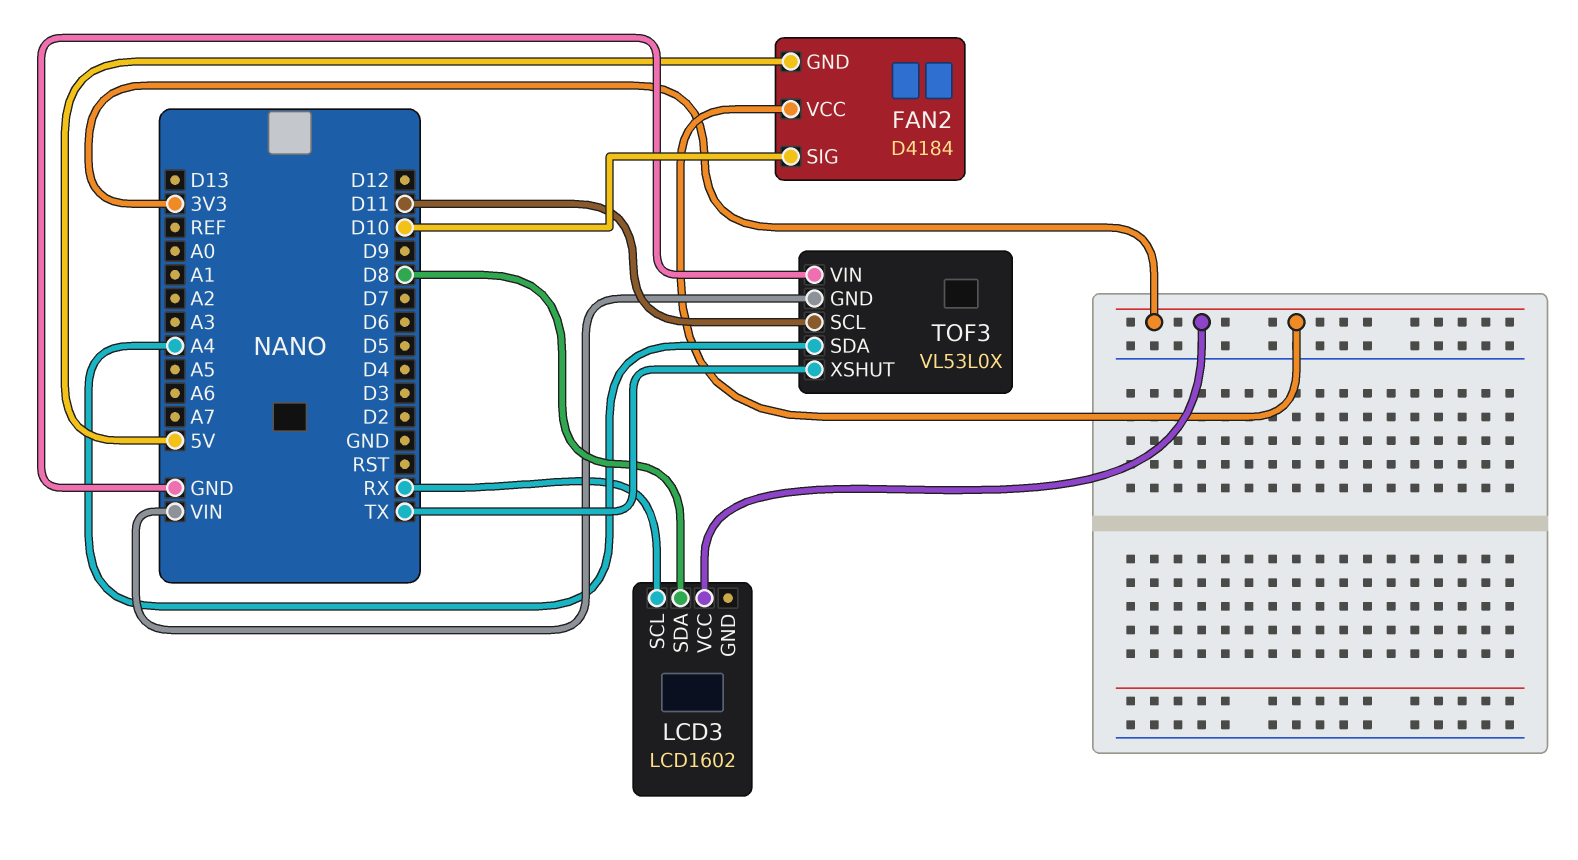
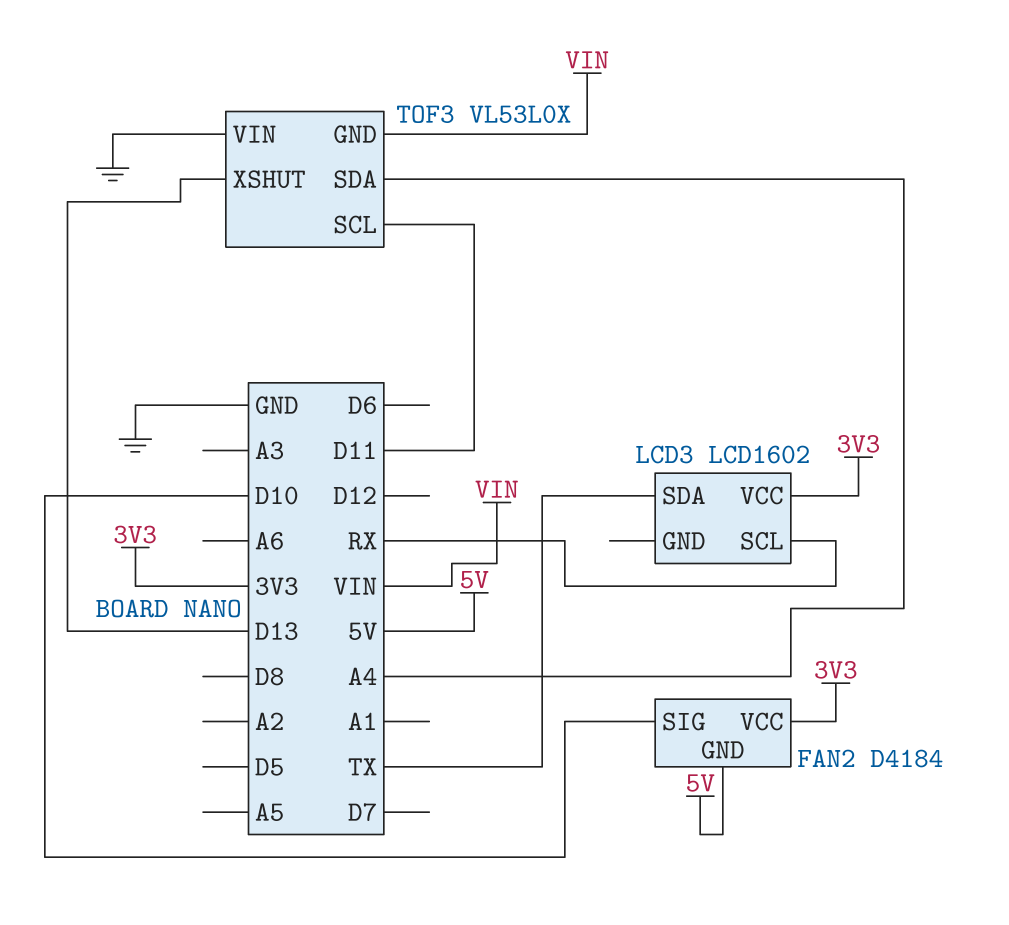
LCD3 pin SDA: D8 -> TX
TOF3 pin XSHUT: TX -> D13

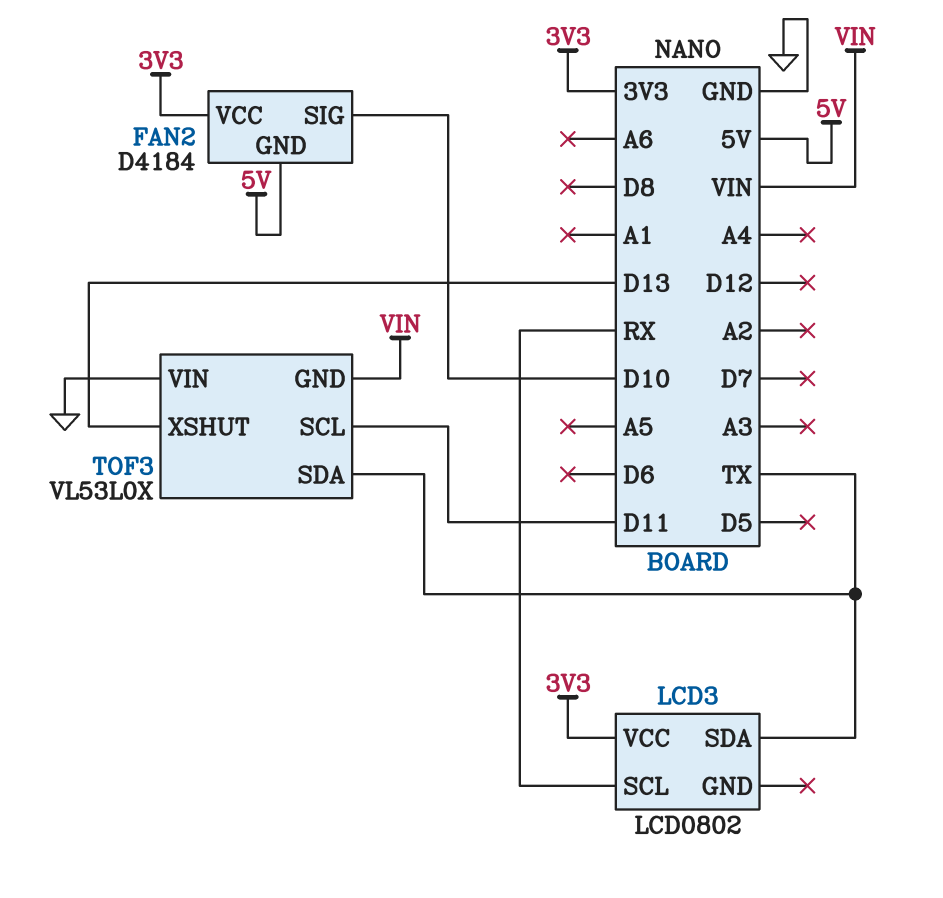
LCD3: LCD1602 -> LCD0802
TOF3 pin SDA: A4 -> TX

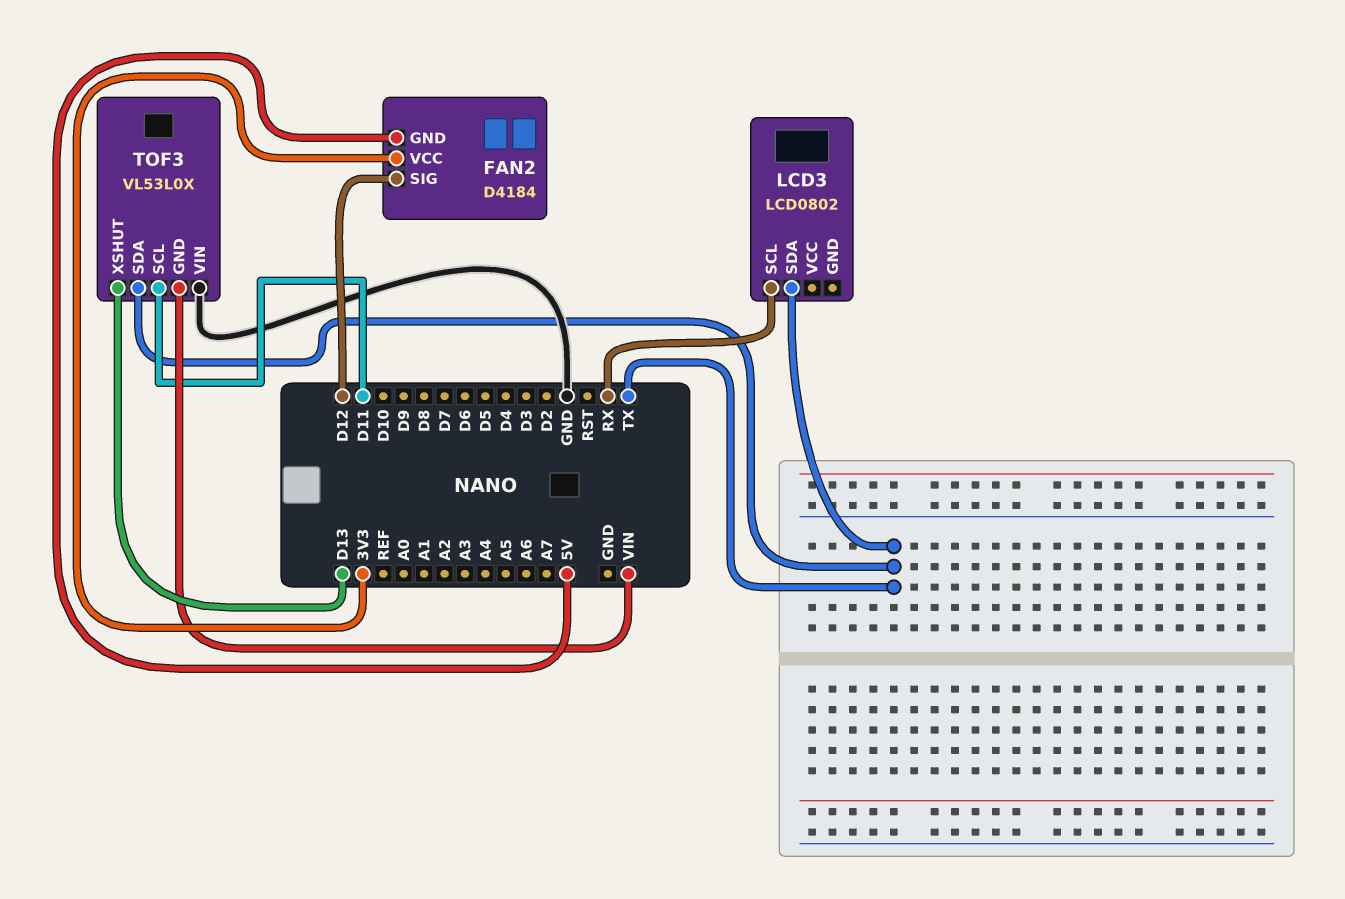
FAN2 pin SIG: D10 -> D12
LCD3 pin VCC: 3V3 -> none

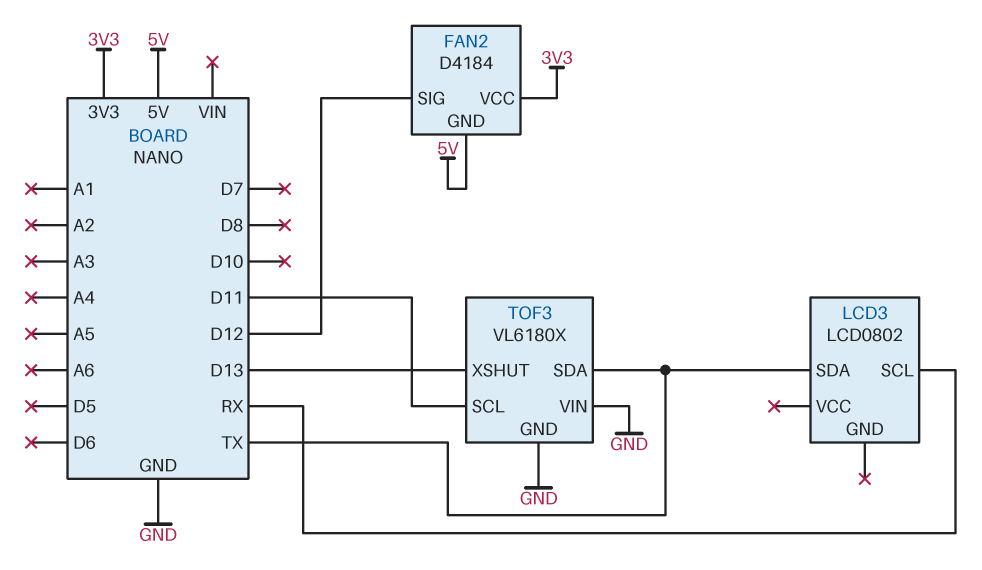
TOF3: VL53L0X -> VL6180X
TOF3 pin GND: VIN -> GND

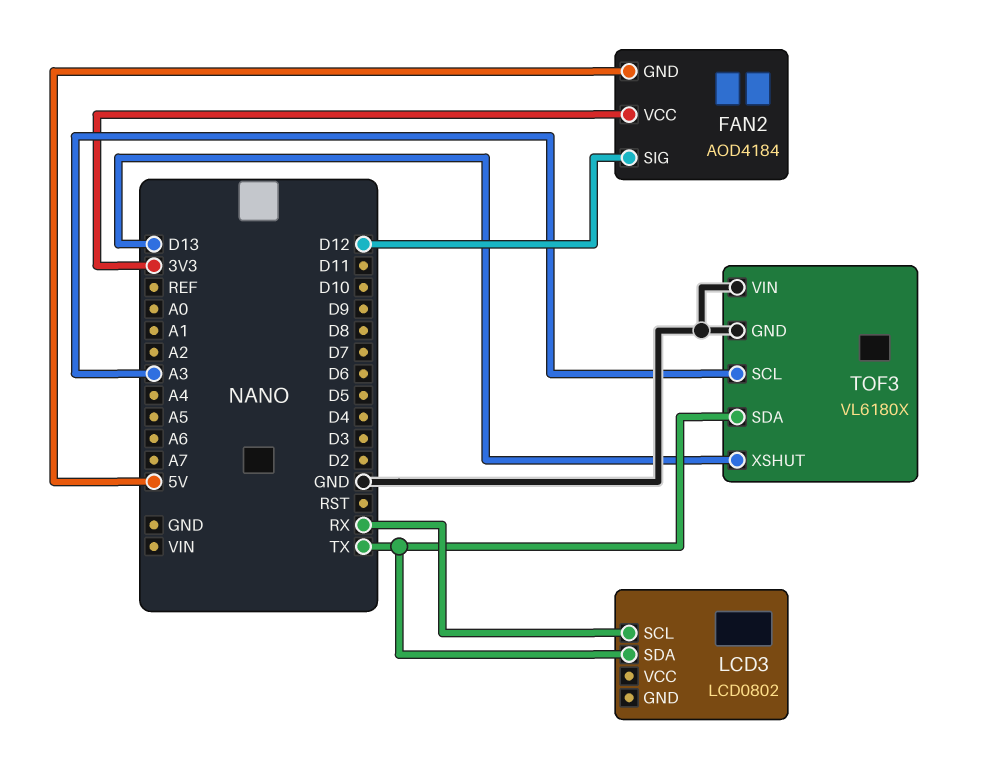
FAN2: D4184 -> AOD4184
TOF3 pin SCL: D11 -> A3

